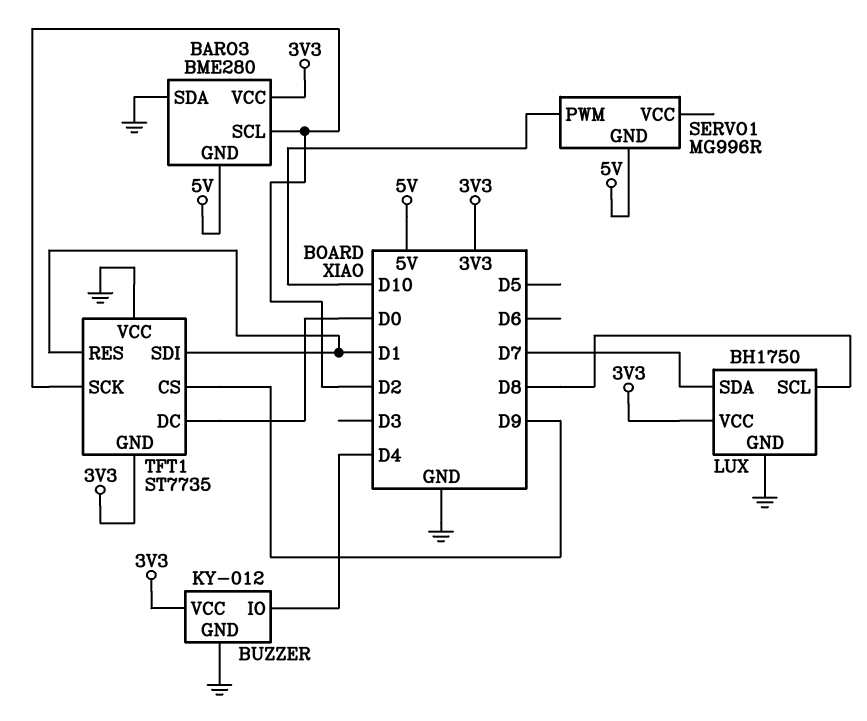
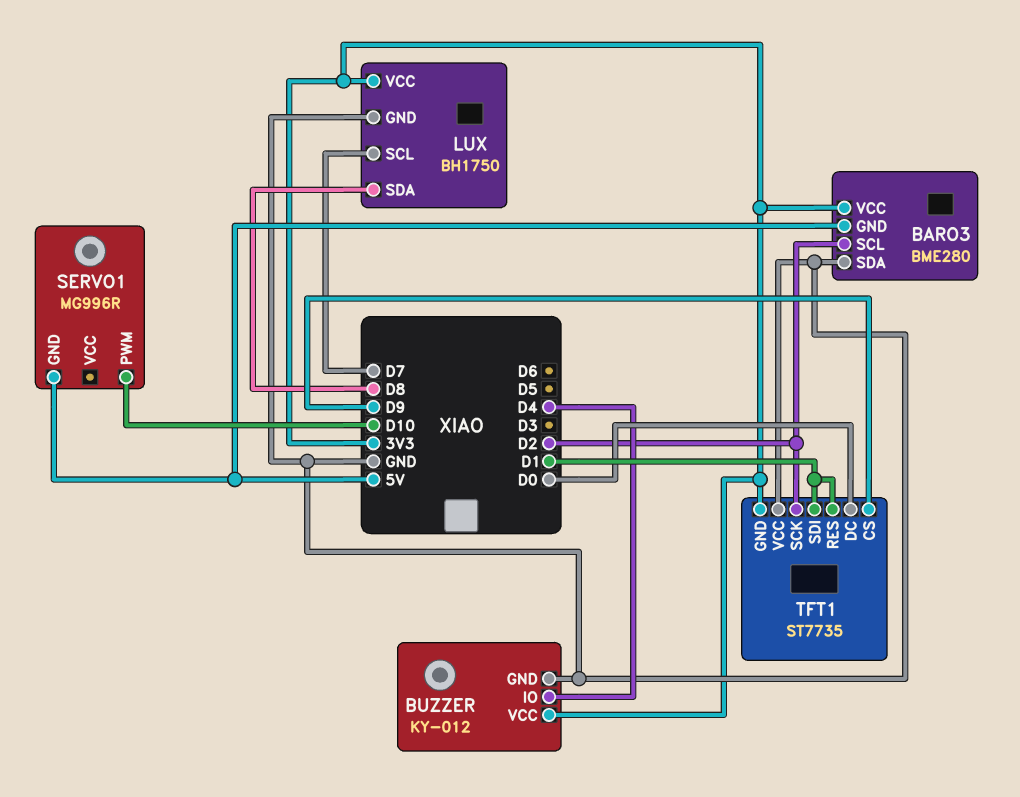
LUX pin SCL: D8 -> D7
LUX pin SDA: D7 -> D8

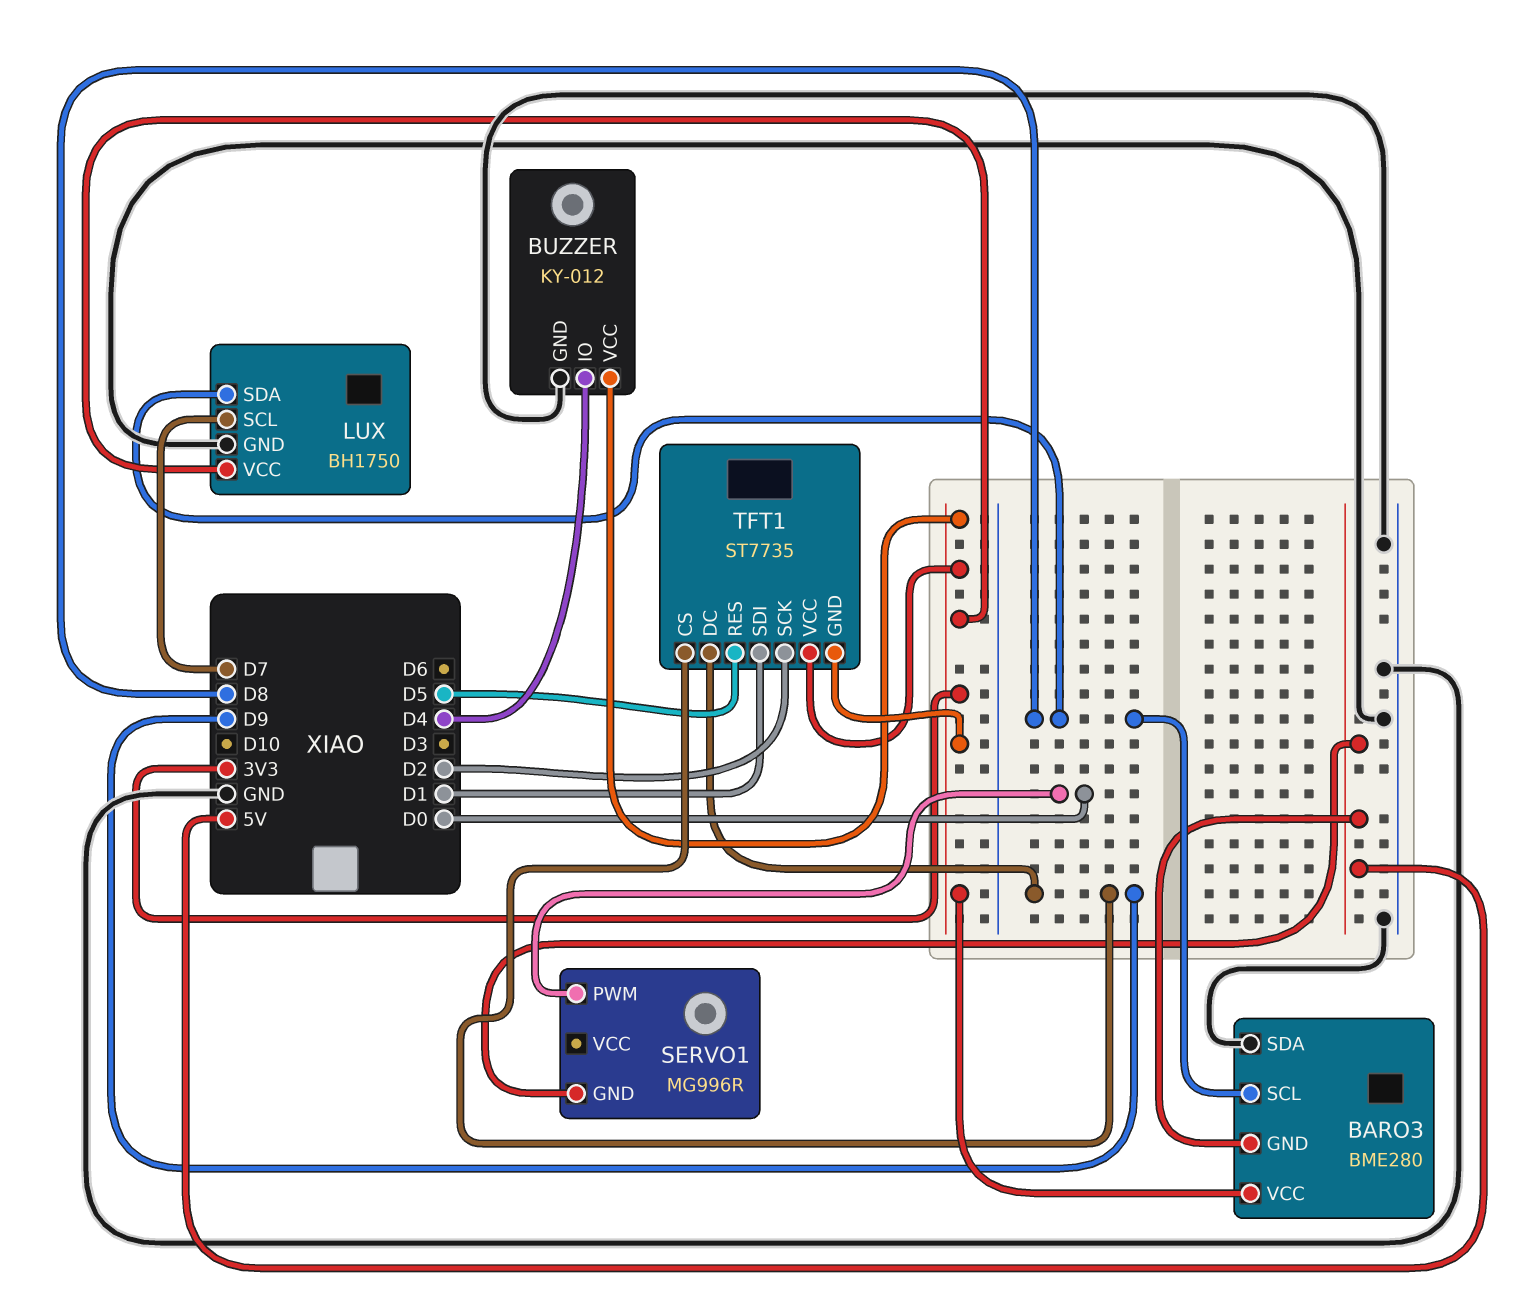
BARO3 pin SCL: D2 -> D8
SERVO1 pin PWM: D10 -> D0
TFT1 pin DC: D0 -> D9
TFT1 pin RES: D1 -> D5
TFT1 pin VCC: GND -> 3V3

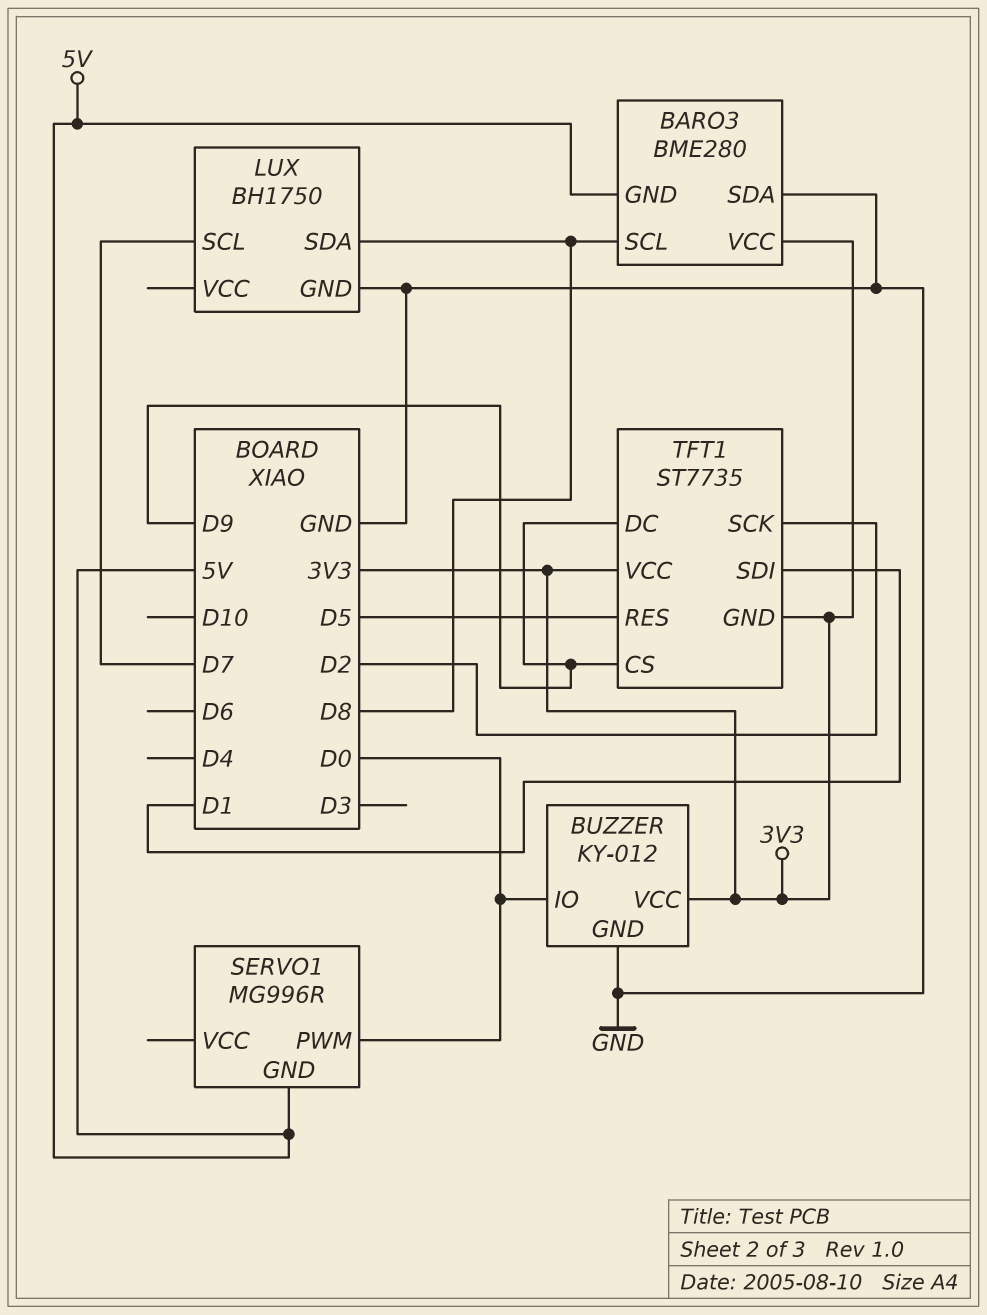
BUZZER pin IO: D4 -> D0
LUX pin VCC: 3V3 -> none

